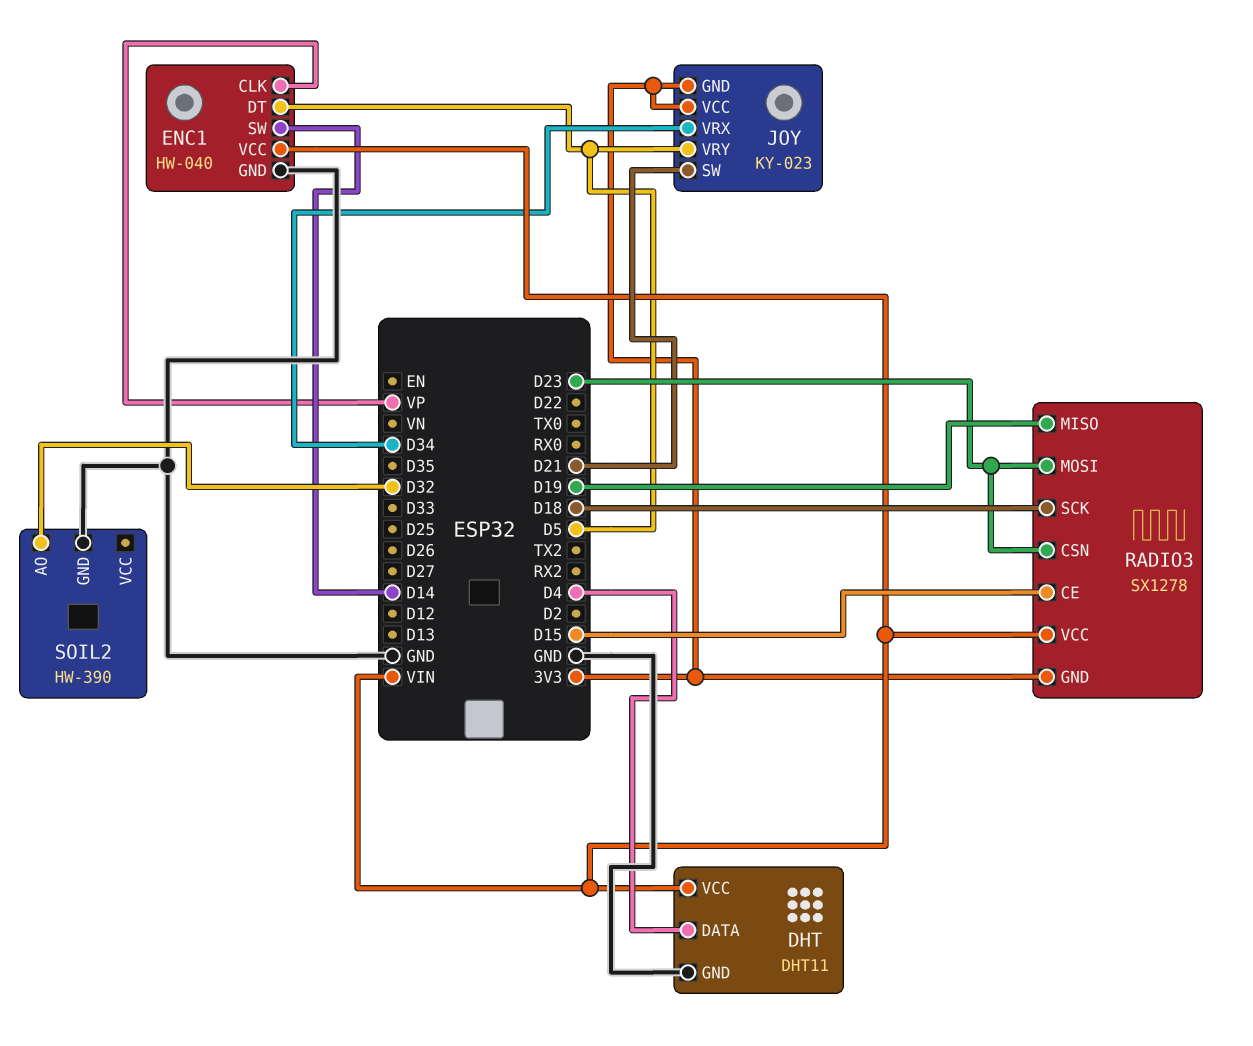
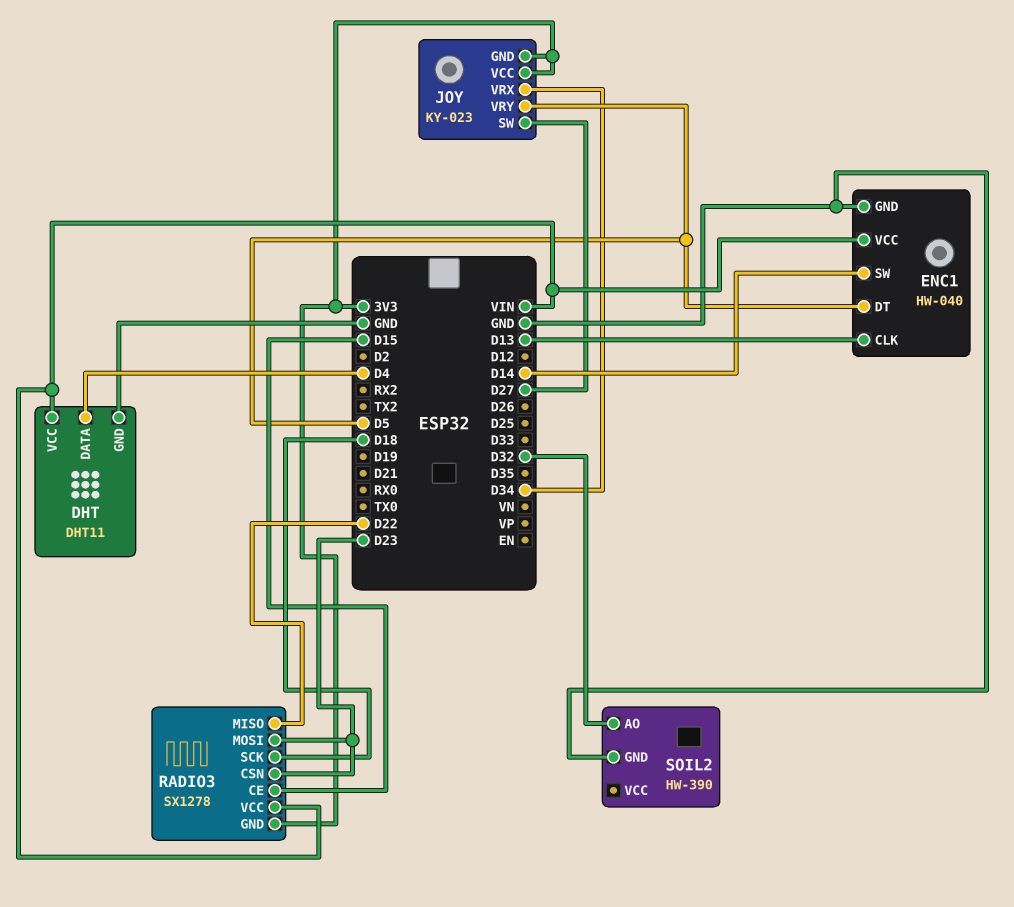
ENC1 pin CLK: VP -> D13
JOY pin SW: D21 -> D27
RADIO3 pin MISO: D19 -> D22

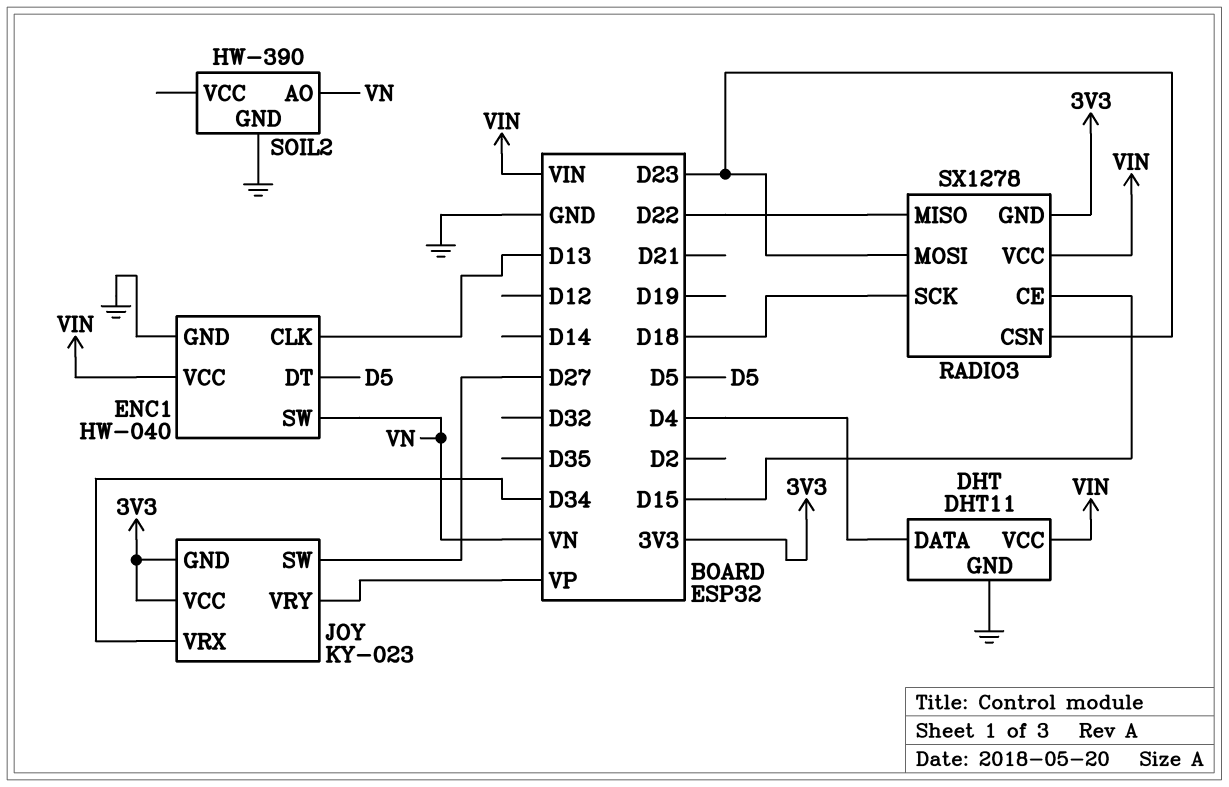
ENC1 pin SW: D14 -> VN
JOY pin VRY: D5 -> VP
SOIL2 pin AO: D32 -> VN

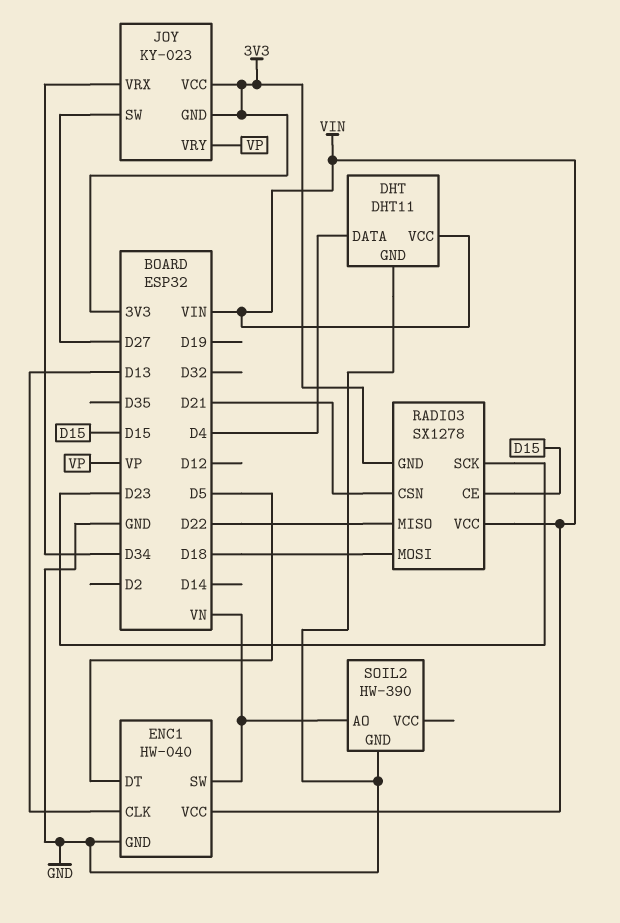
RADIO3 pin CSN: D23 -> D21
RADIO3 pin MOSI: D23 -> D18
RADIO3 pin SCK: D18 -> D23

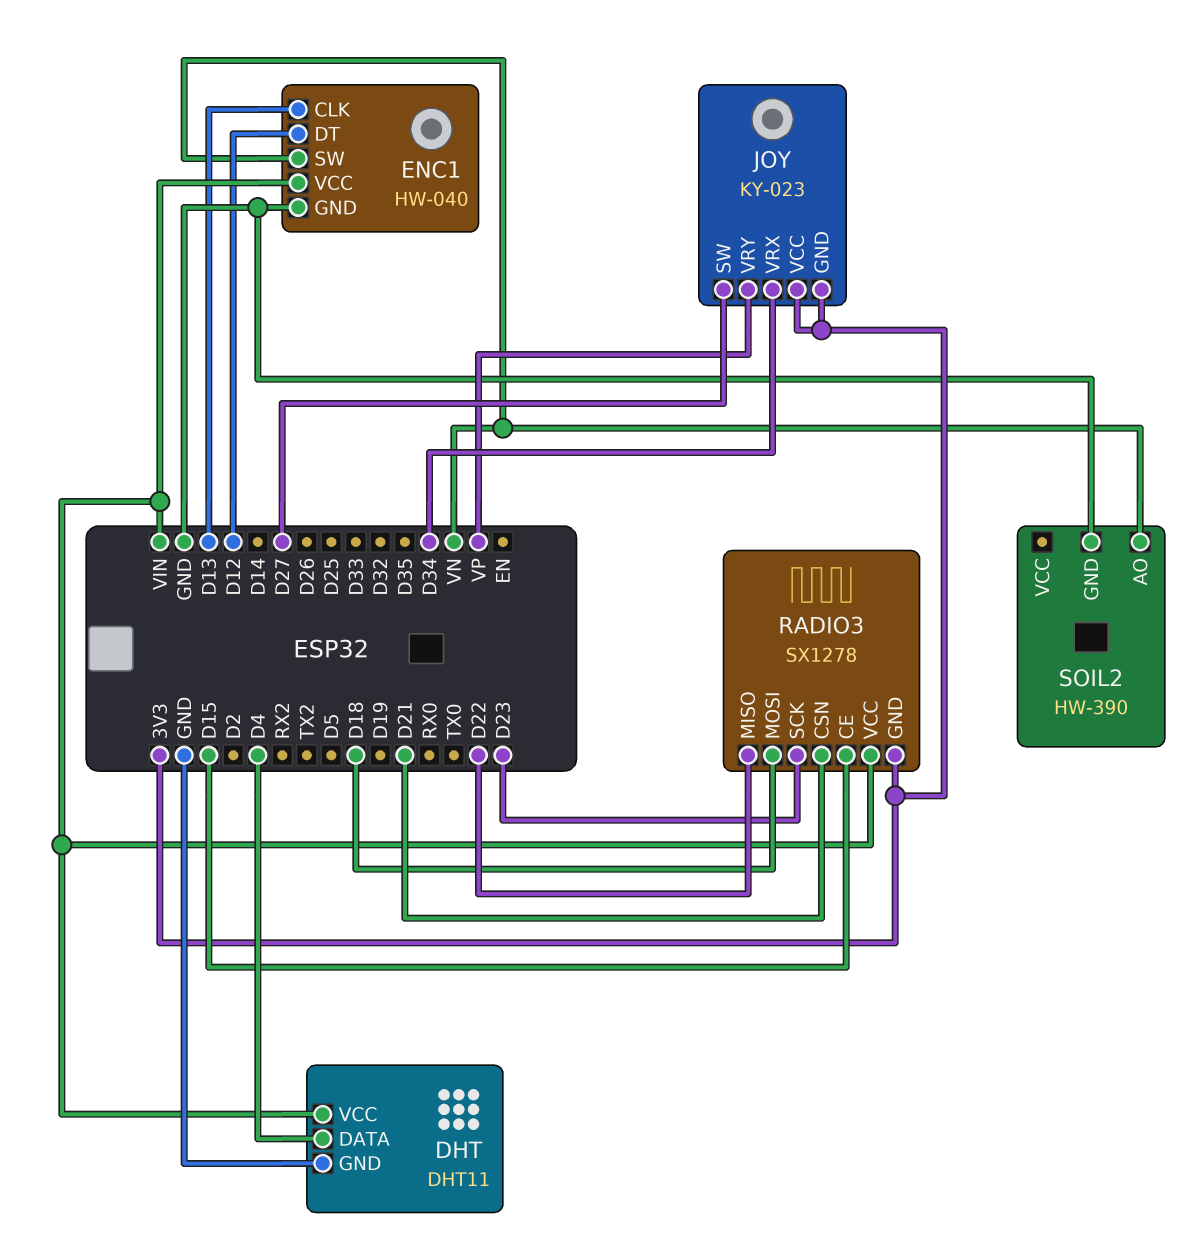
ENC1 pin DT: D5 -> D12

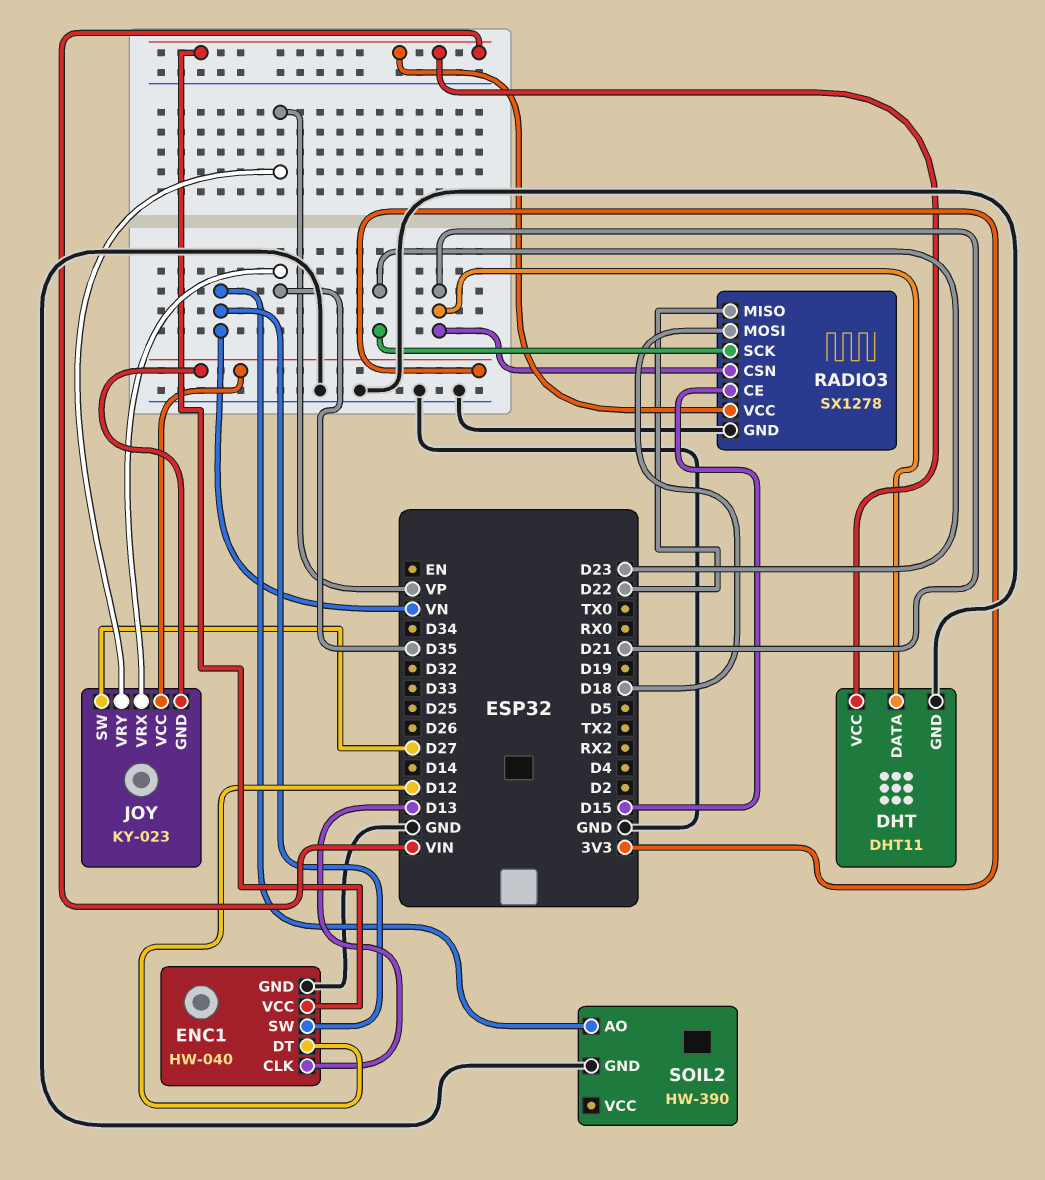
DHT pin DATA: D4 -> D21
JOY pin VRX: D34 -> D35
RADIO3 pin GND: 3V3 -> GND

